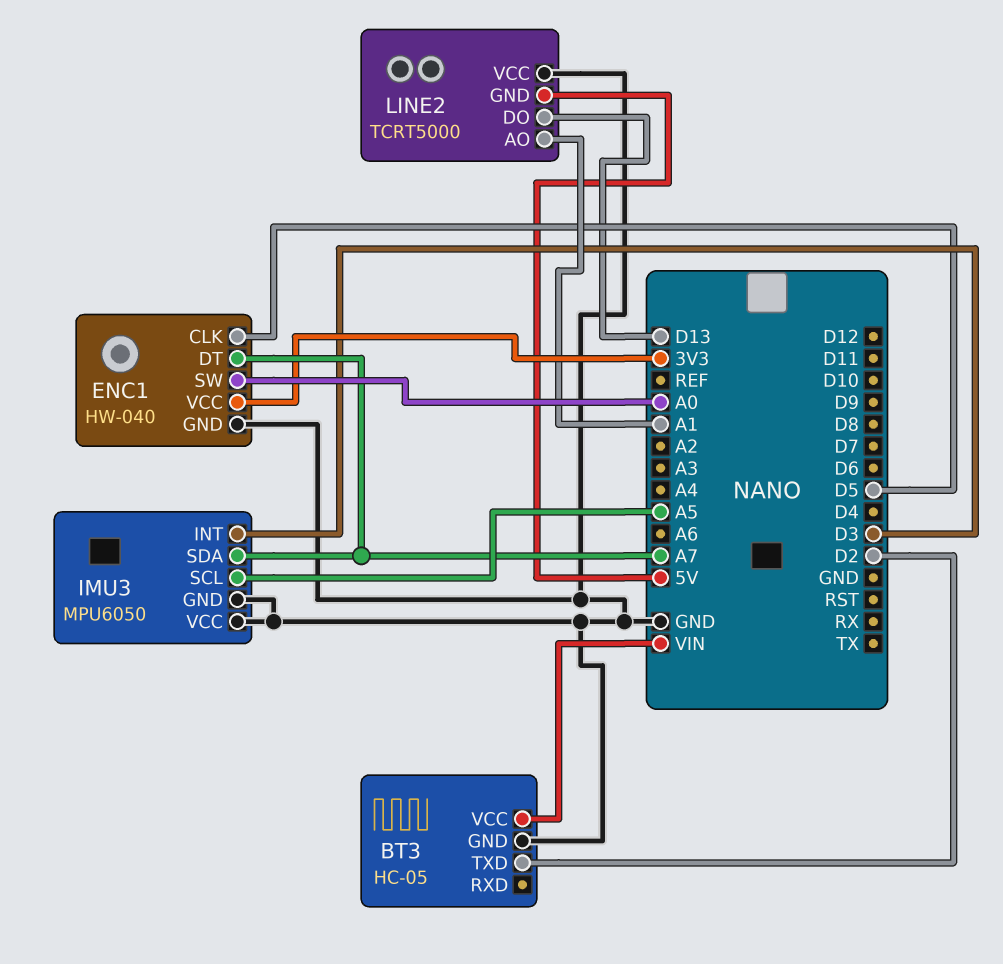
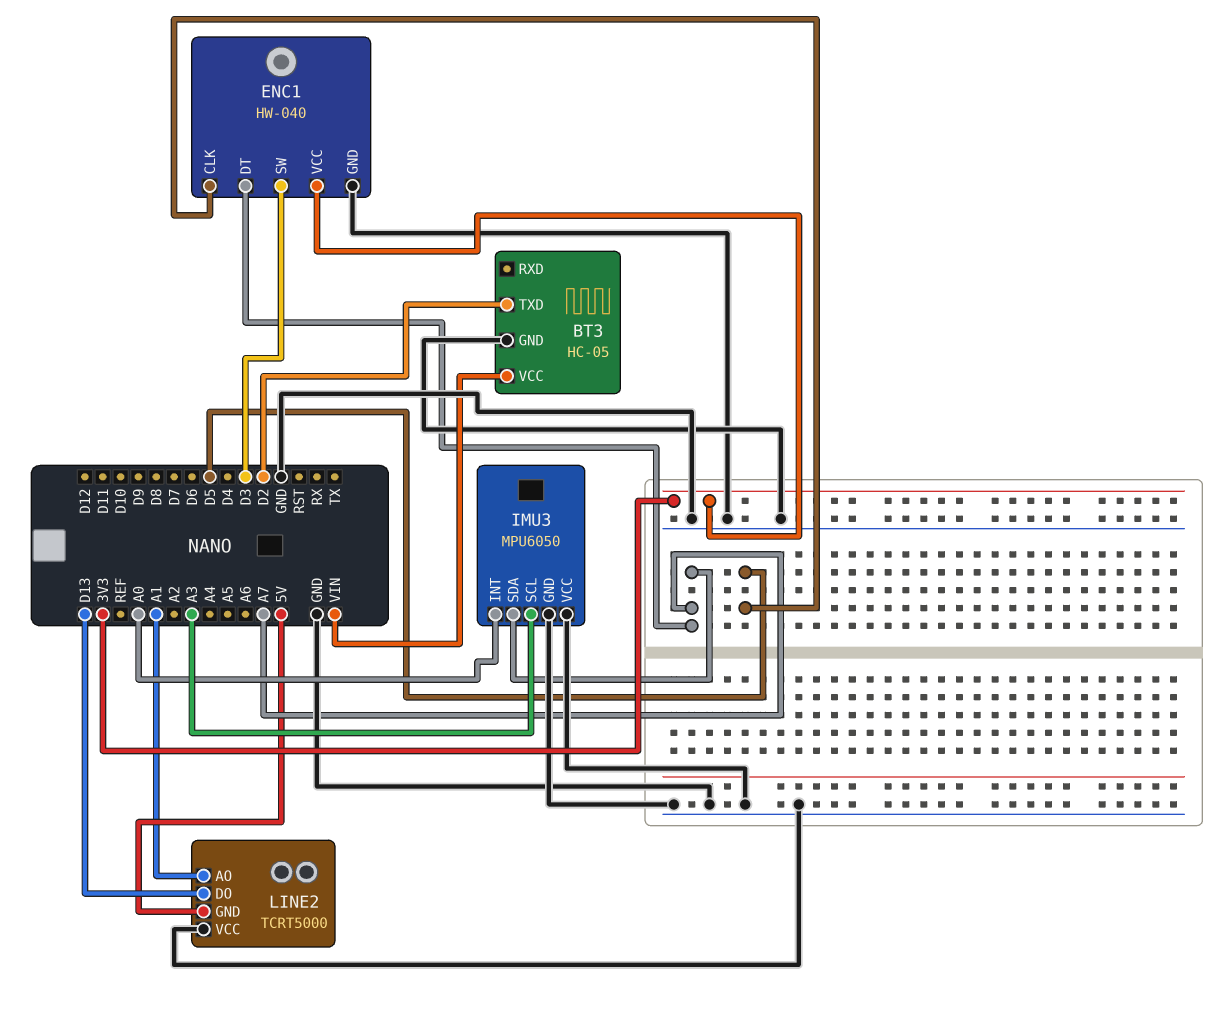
ENC1 pin SW: A0 -> D3
IMU3 pin INT: D3 -> A0
IMU3 pin SCL: A5 -> A3

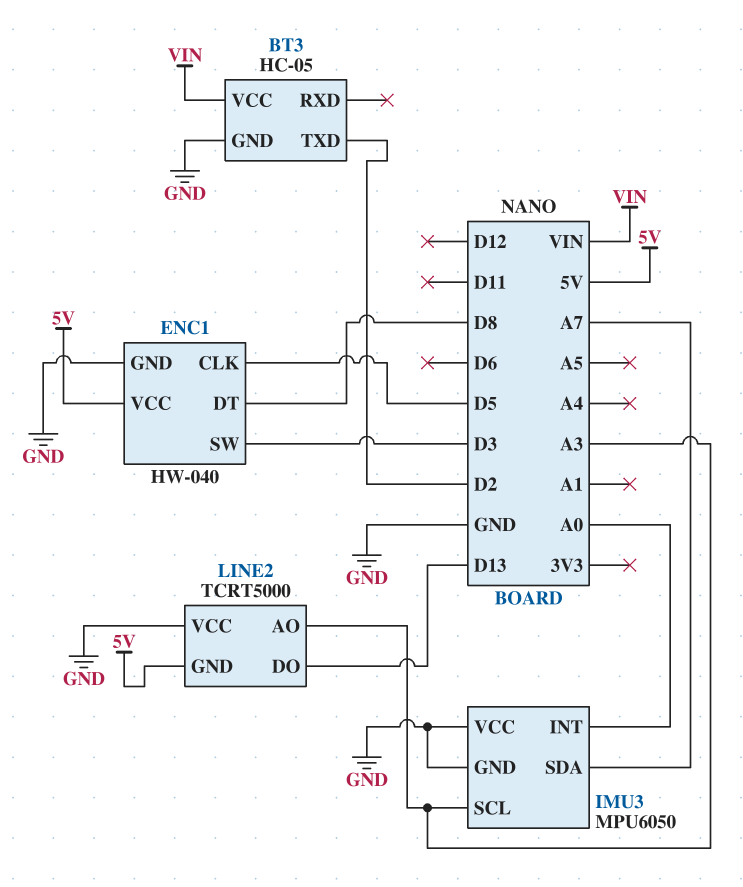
ENC1 pin DT: A7 -> D8
ENC1 pin VCC: 3V3 -> 5V
LINE2 pin AO: A1 -> A3

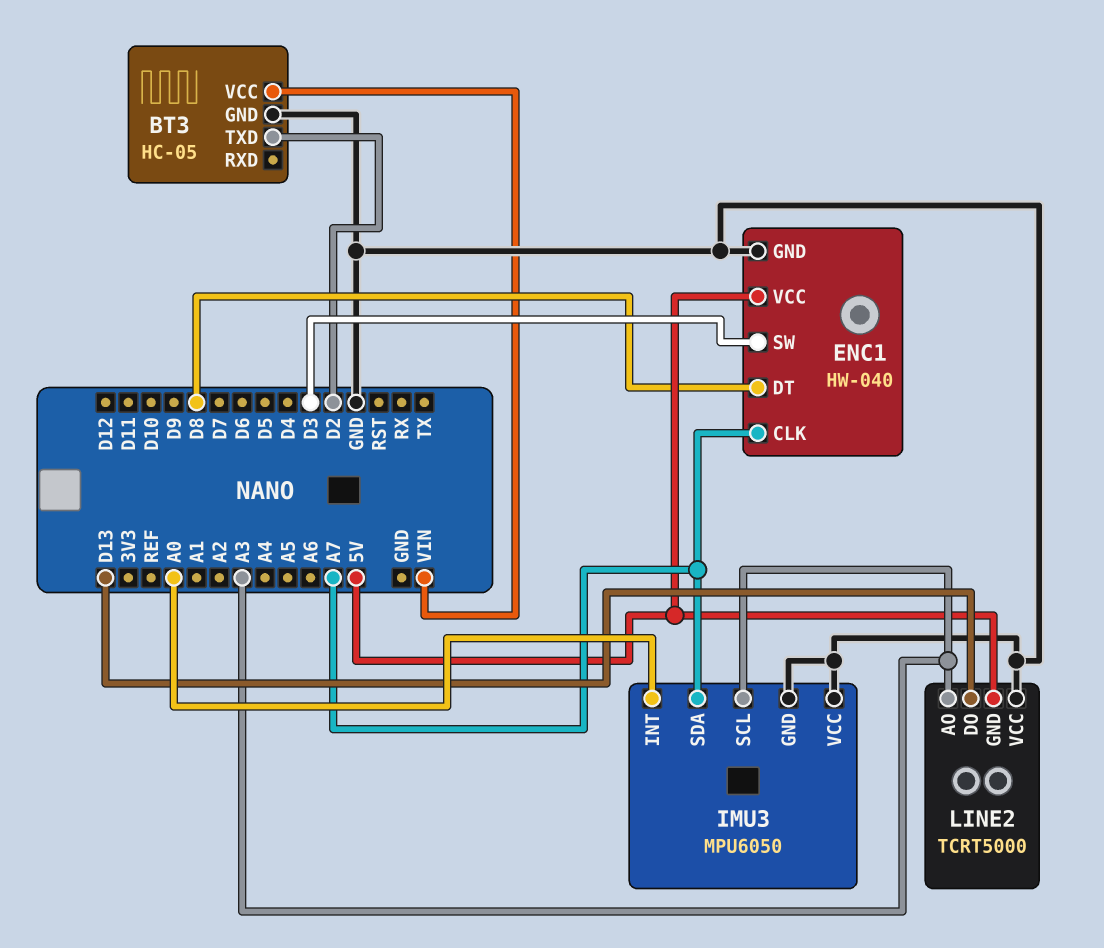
ENC1 pin CLK: D5 -> A7

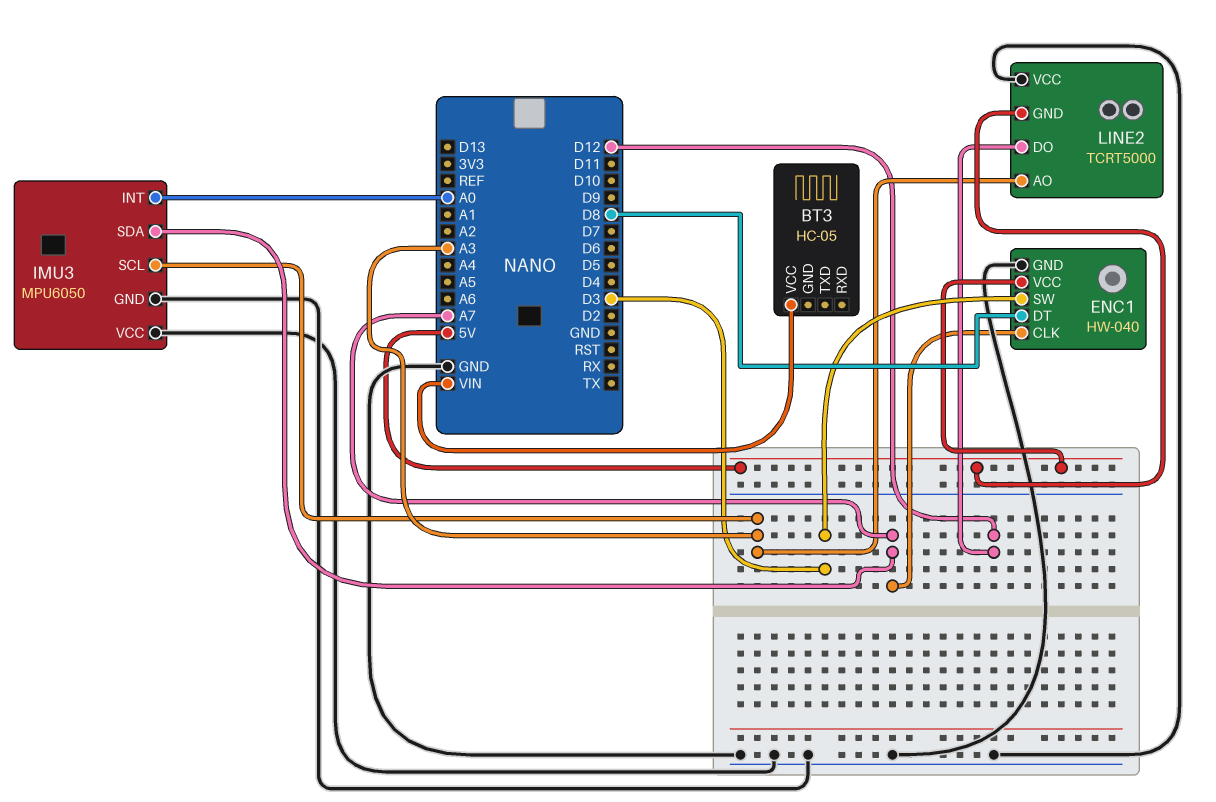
BT3 pin GND: GND -> none
BT3 pin TXD: D2 -> none
LINE2 pin DO: D13 -> D12

